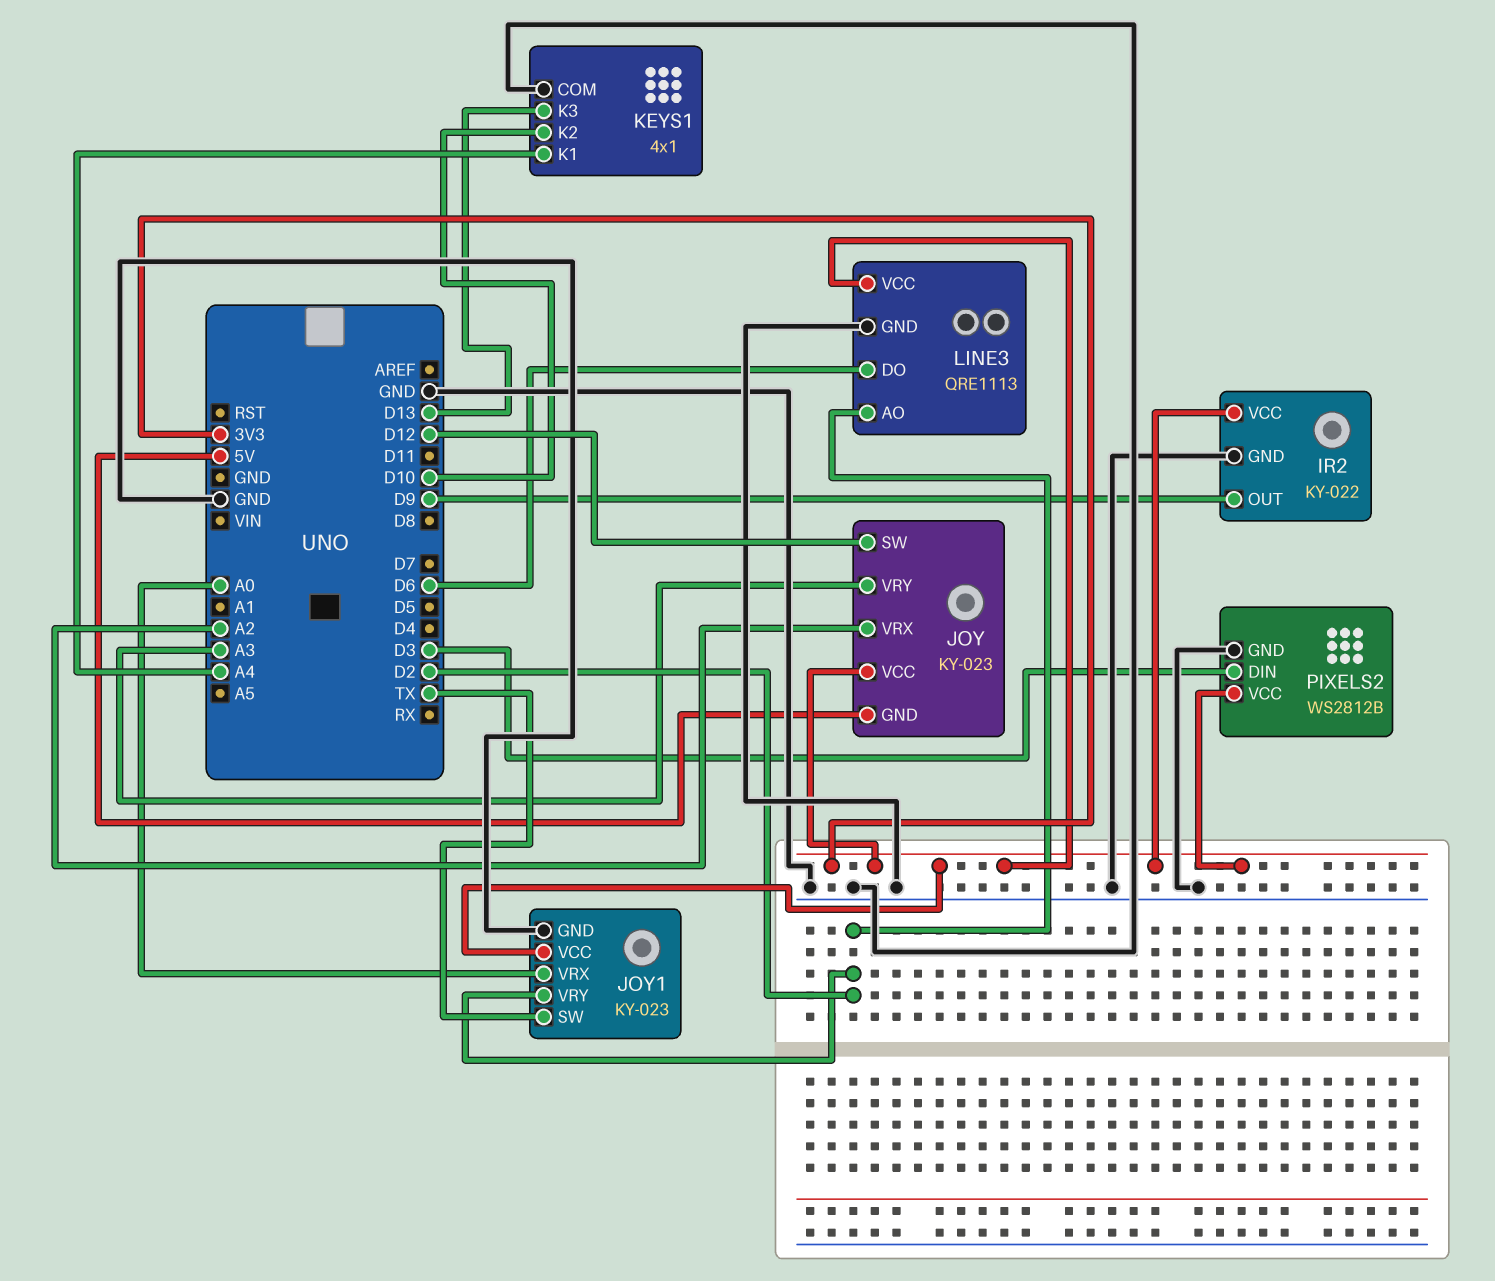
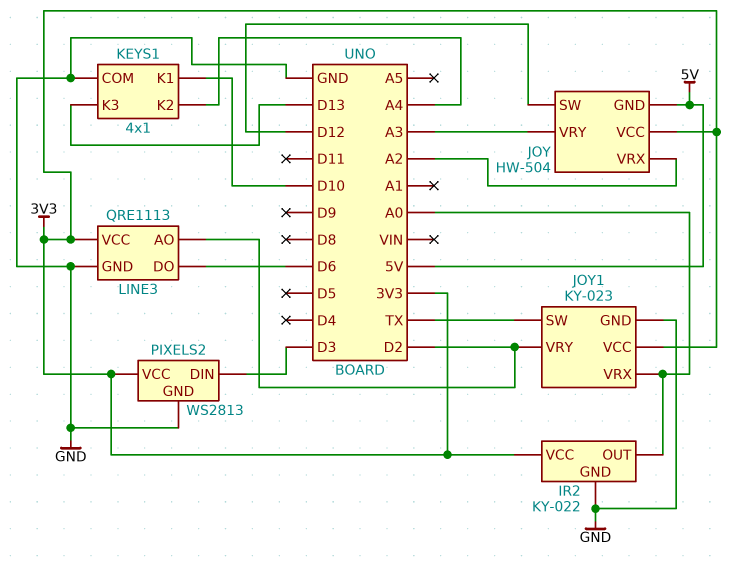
IR2 pin OUT: D9 -> A0
JOY: KY-023 -> HW-504
KEYS1 pin K1: A4 -> D10
KEYS1 pin K2: D10 -> A4
PIXELS2: WS2812B -> WS2813

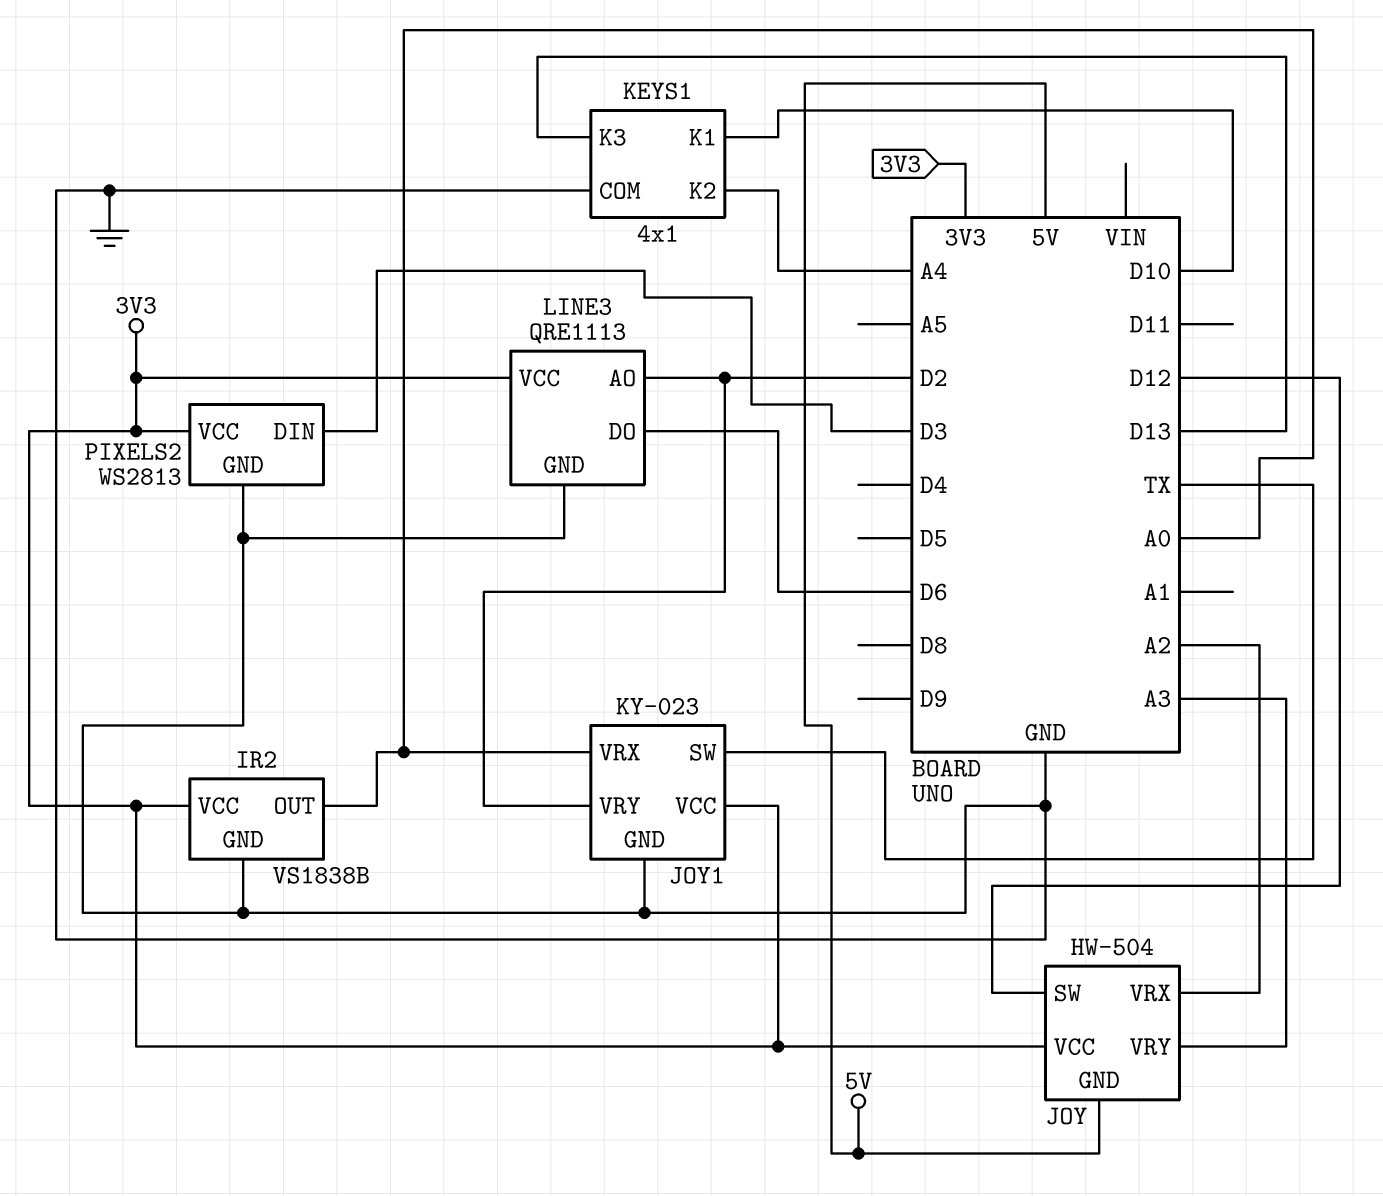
IR2: KY-022 -> VS1838B

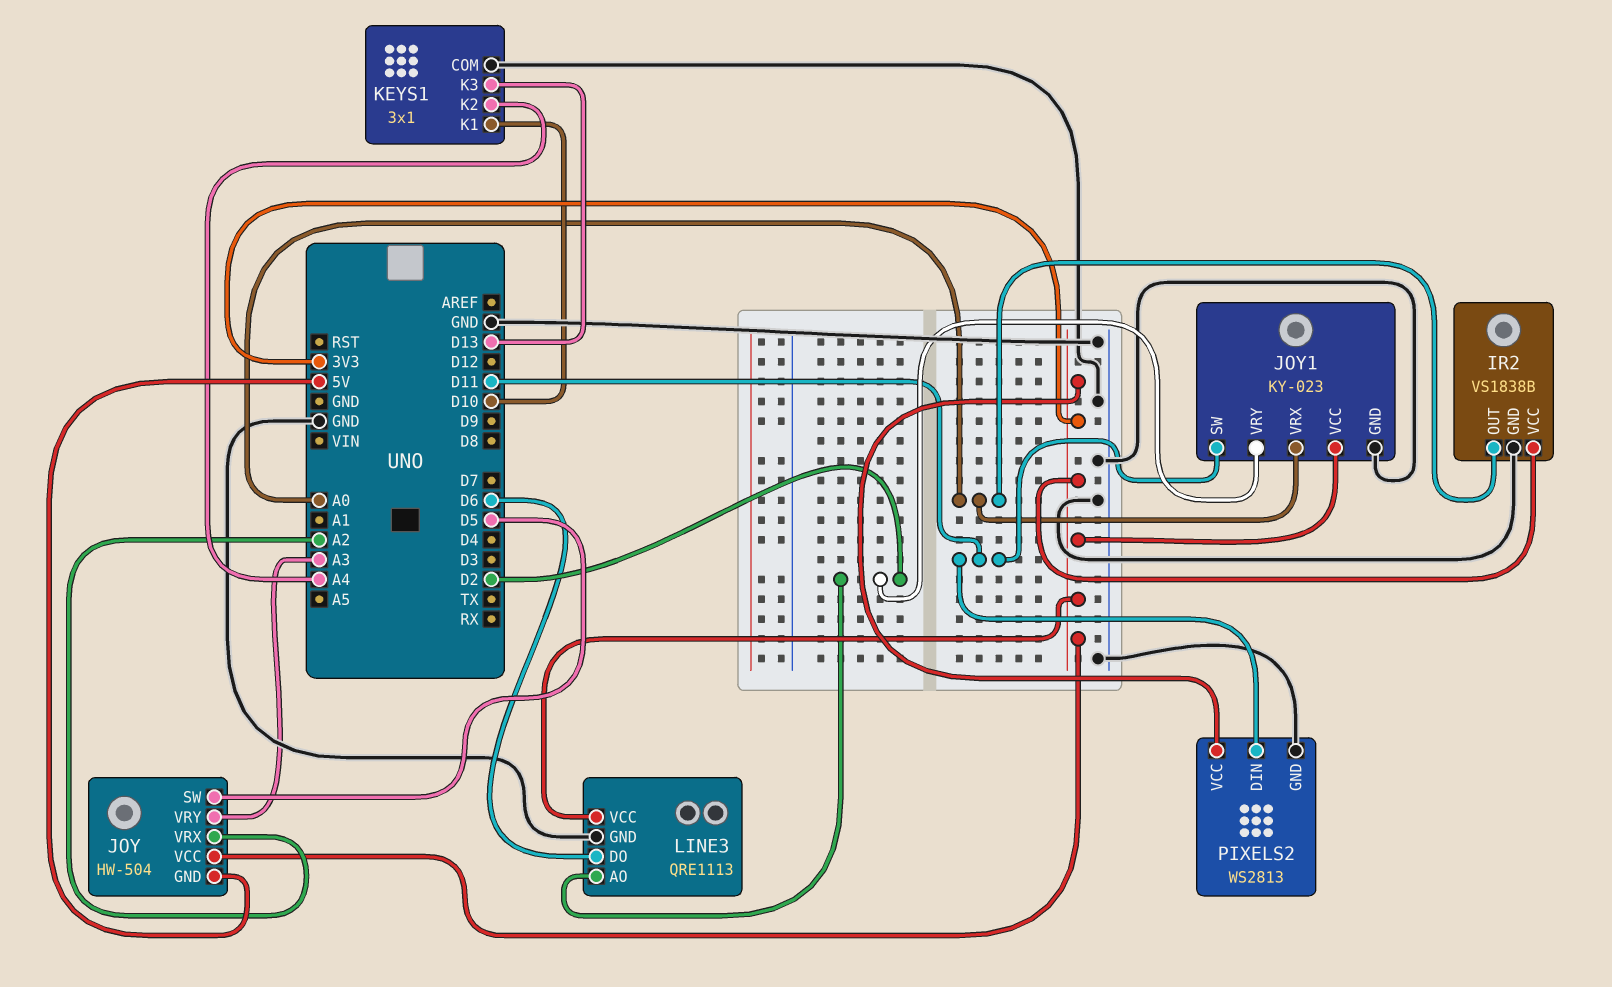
JOY pin SW: D12 -> D5
JOY1 pin SW: TX -> D11
KEYS1: 4x1 -> 3x1
PIXELS2 pin DIN: D3 -> D11

